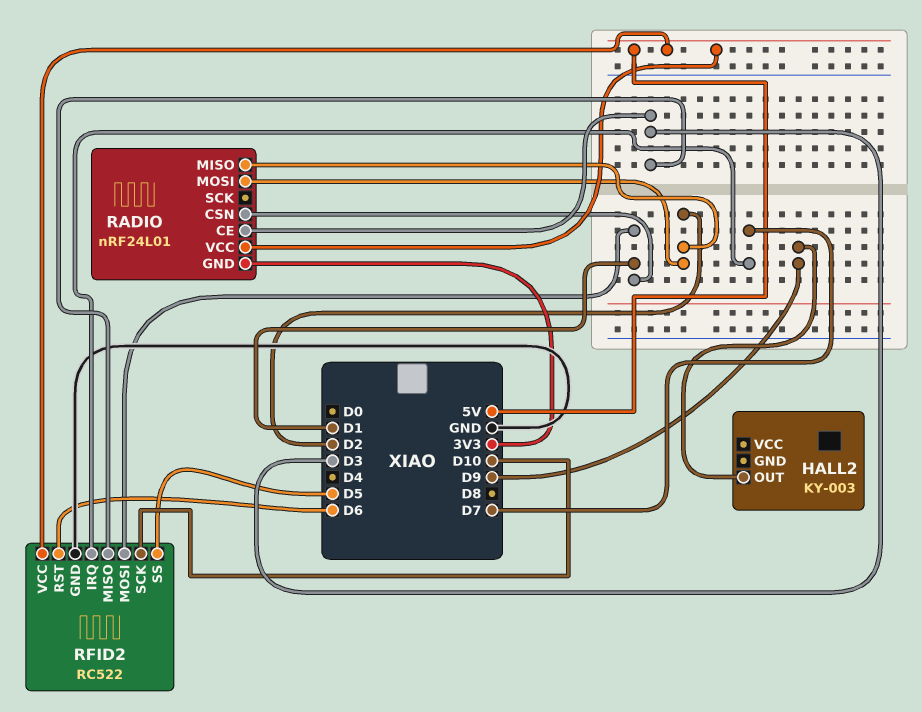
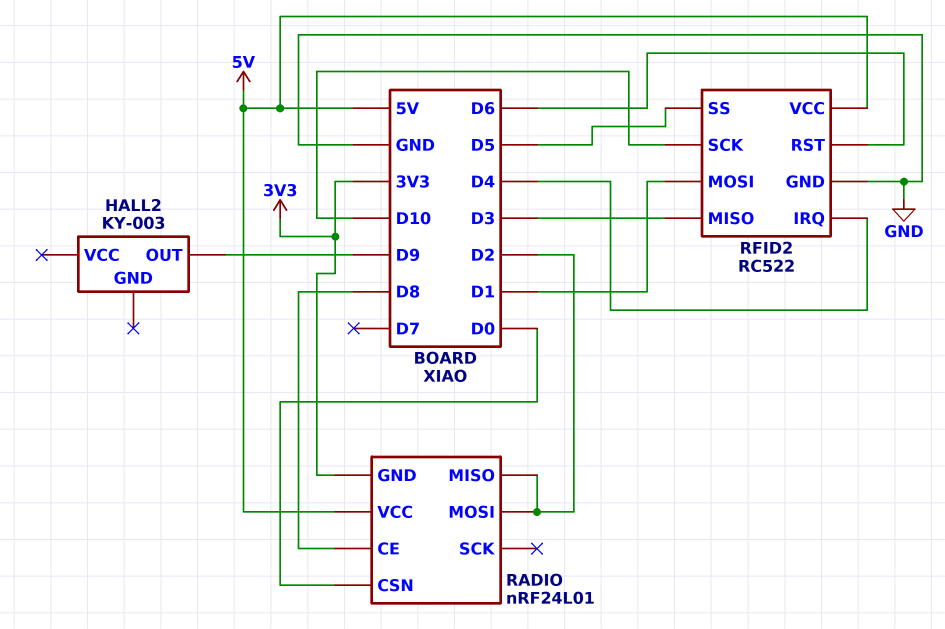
RADIO pin CE: D3 -> D8
RADIO pin CSN: D1 -> D0
RFID2 pin IRQ: D7 -> D4

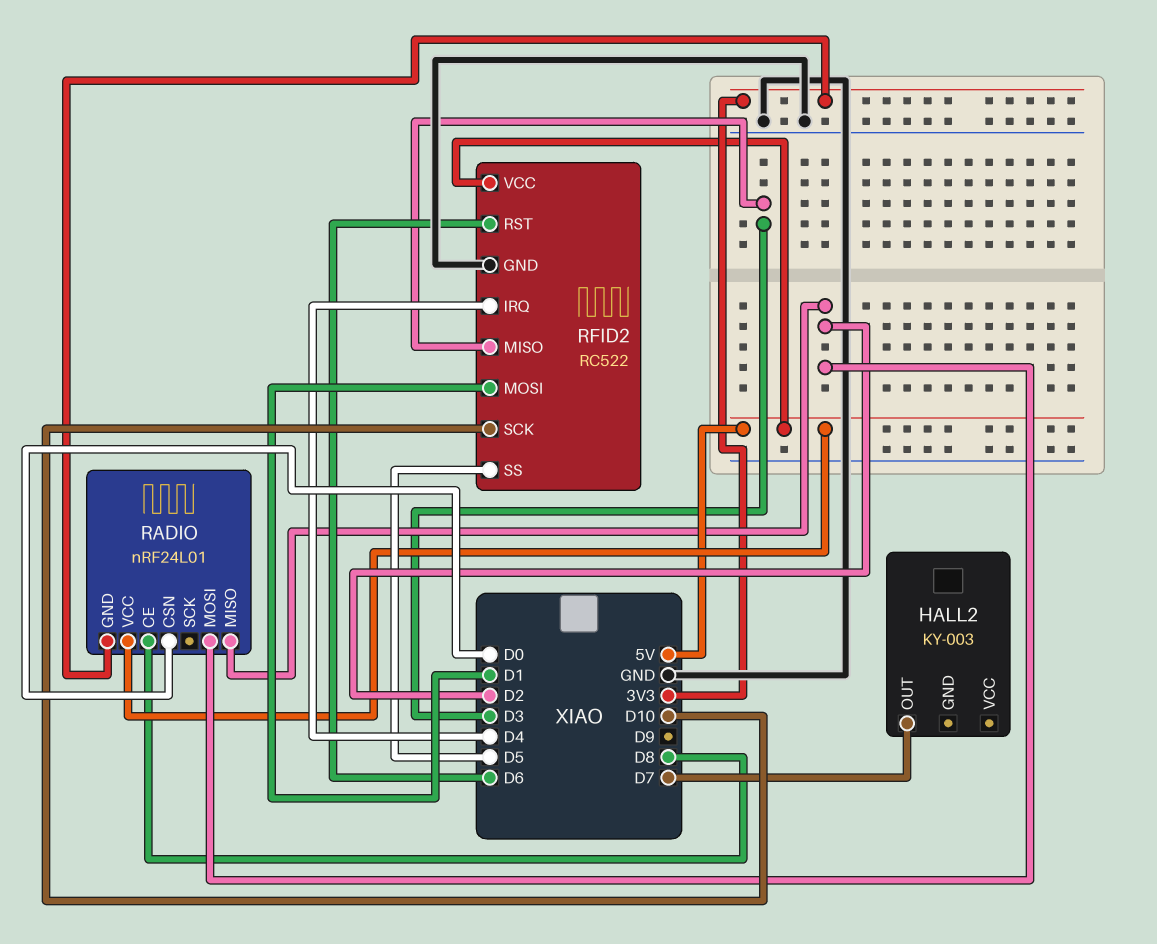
HALL2 pin OUT: D9 -> D7

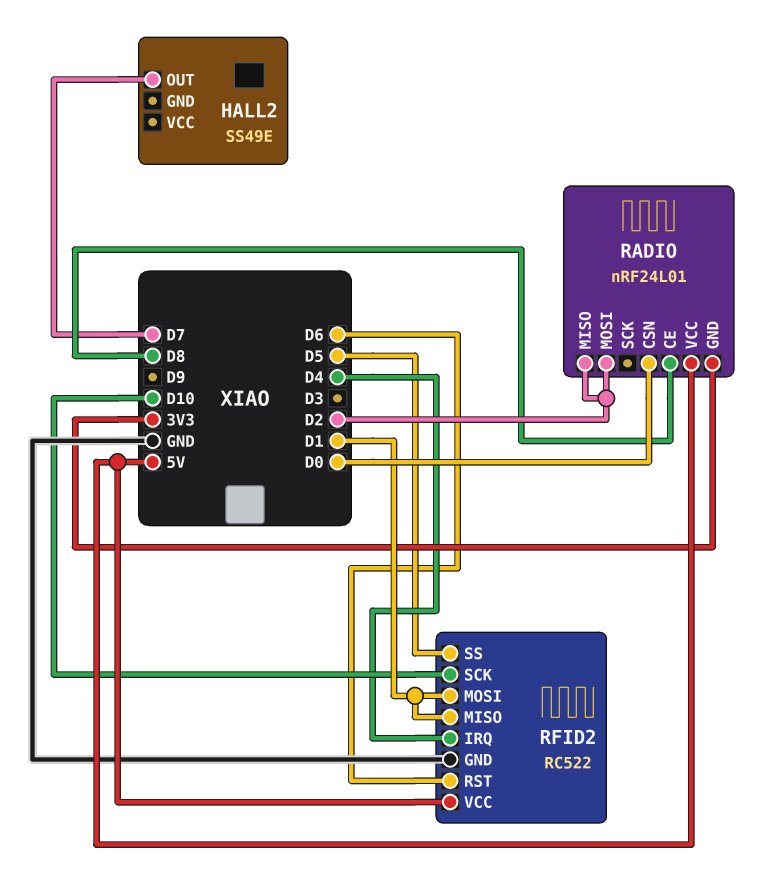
HALL2: KY-003 -> SS49E
RFID2 pin MISO: D3 -> D1

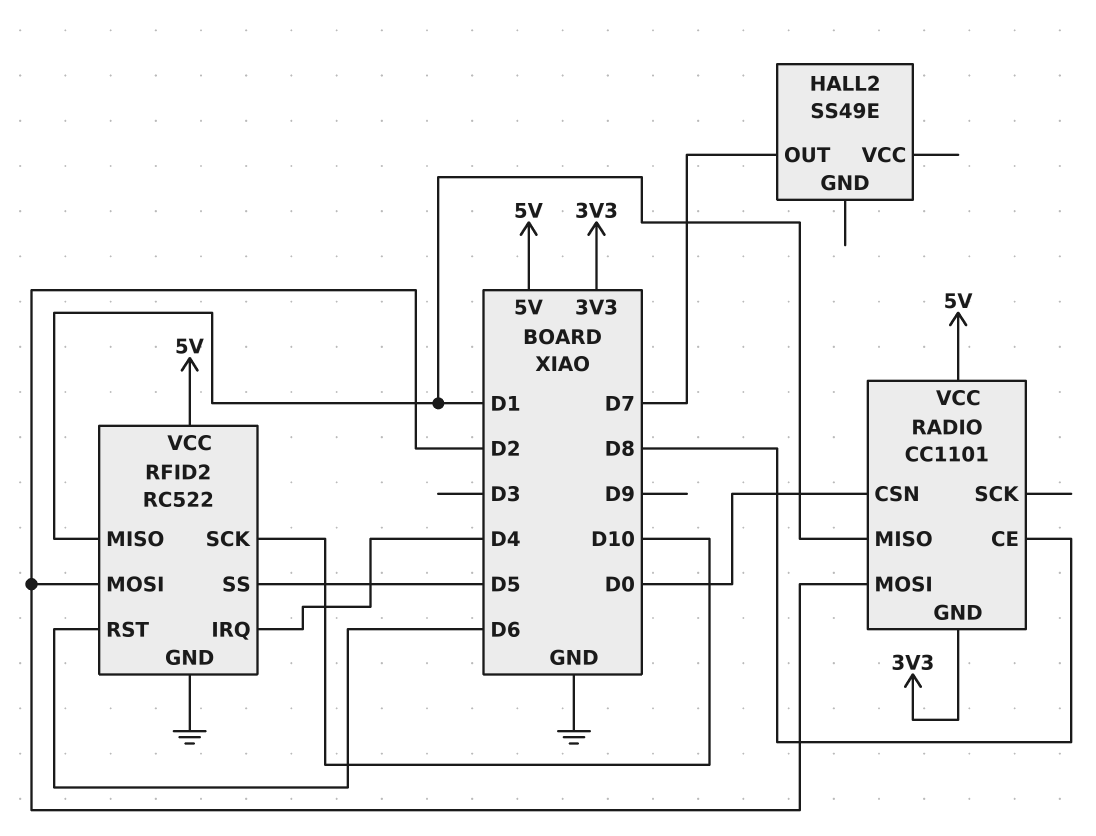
RADIO: nRF24L01 -> CC1101
RADIO pin MISO: D2 -> D1
RFID2 pin MOSI: D1 -> D2

